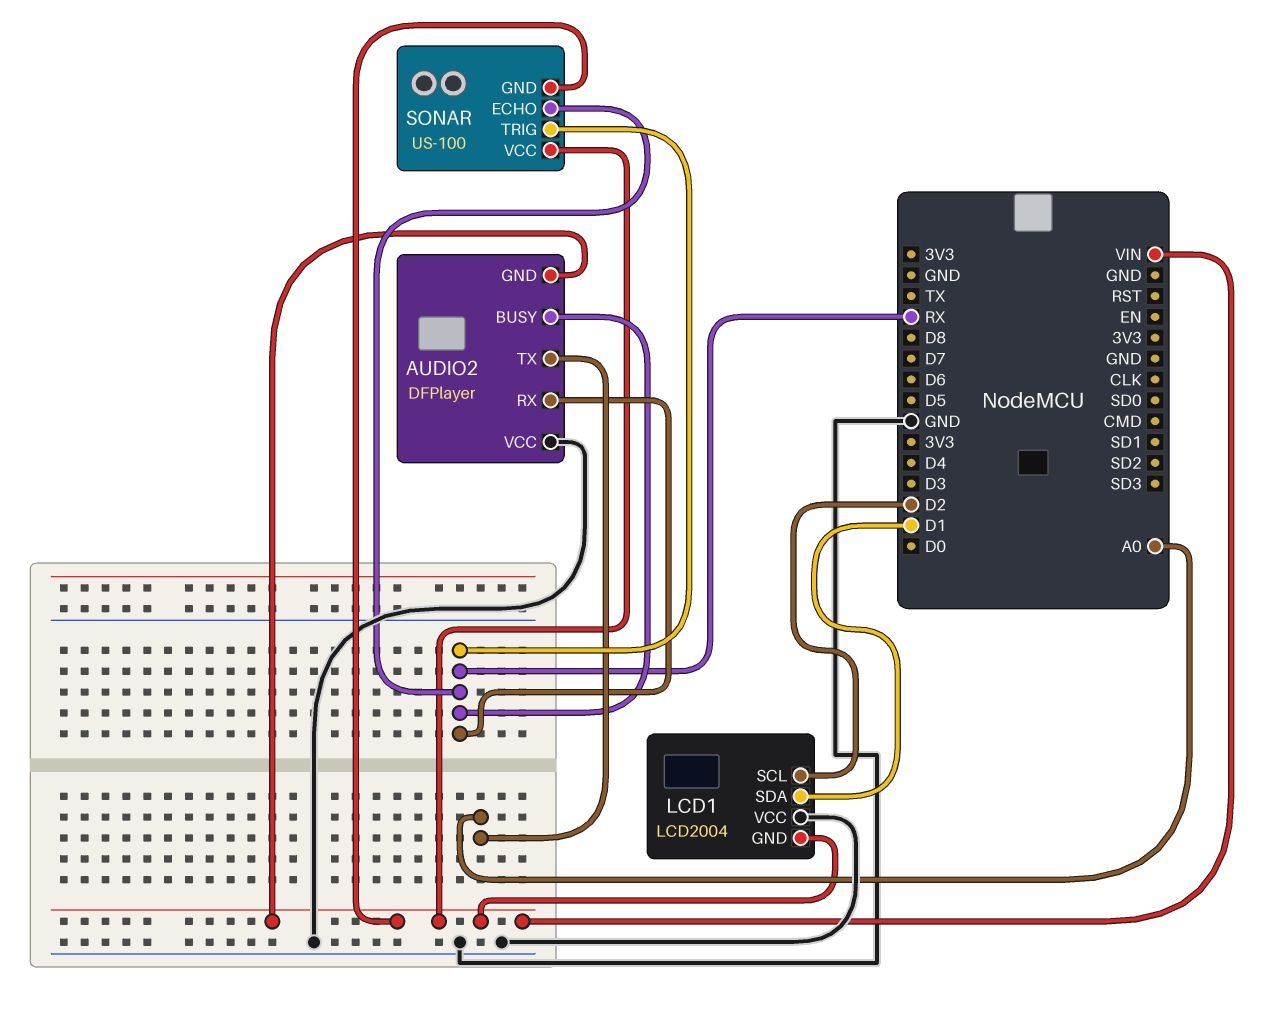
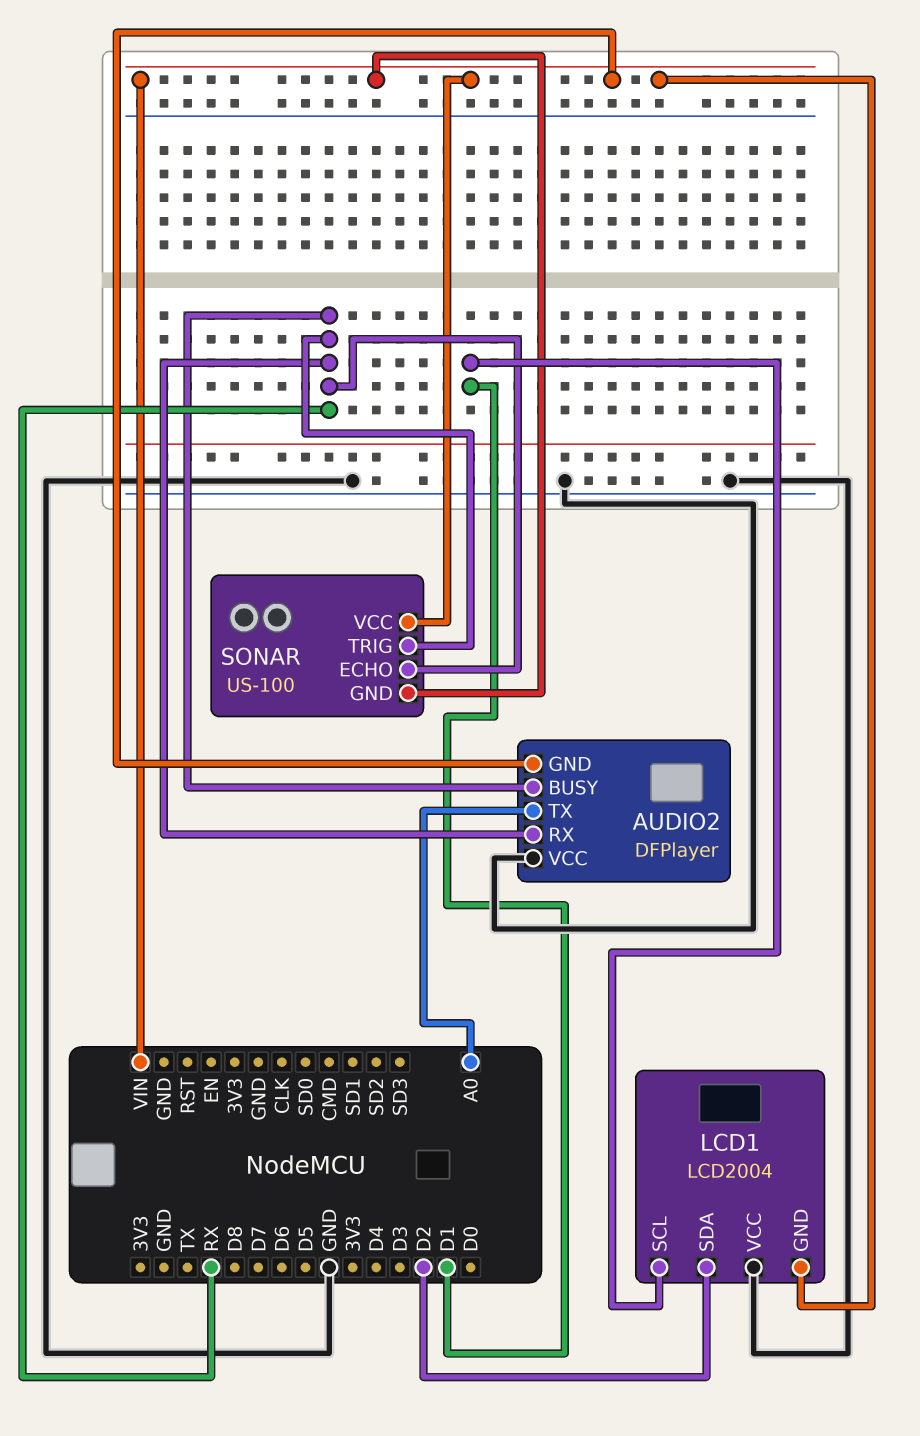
LCD1 pin SCL: D2 -> D1
LCD1 pin SDA: D1 -> D2

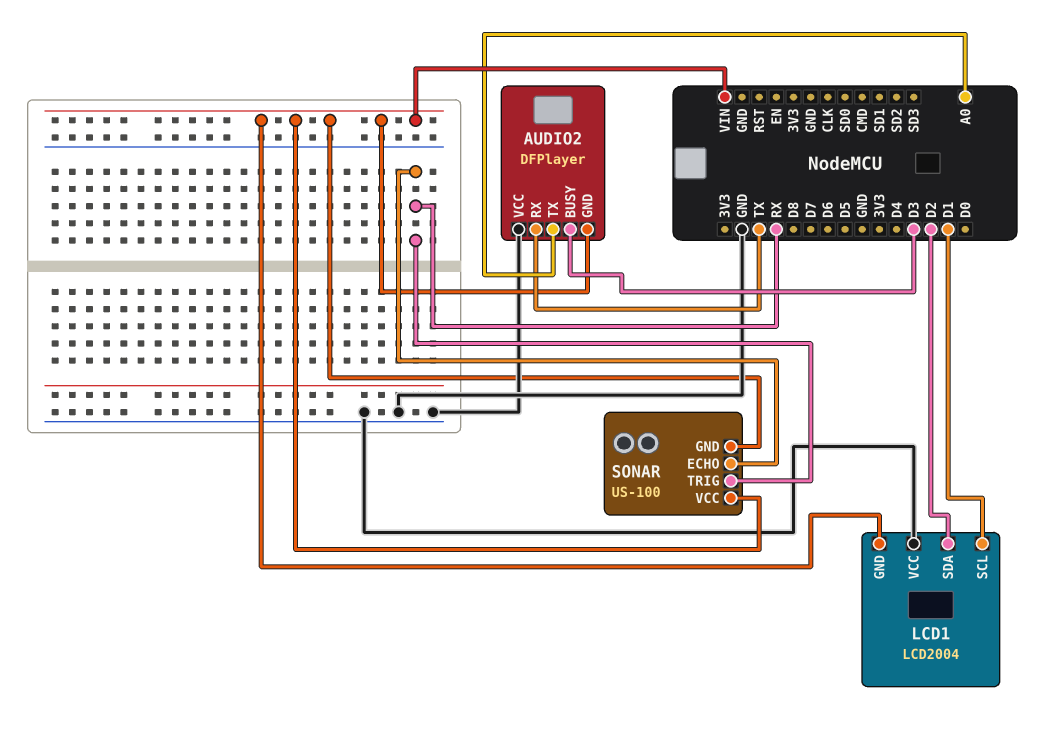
AUDIO2 pin BUSY: RX -> D3
AUDIO2 pin RX: RX -> TX

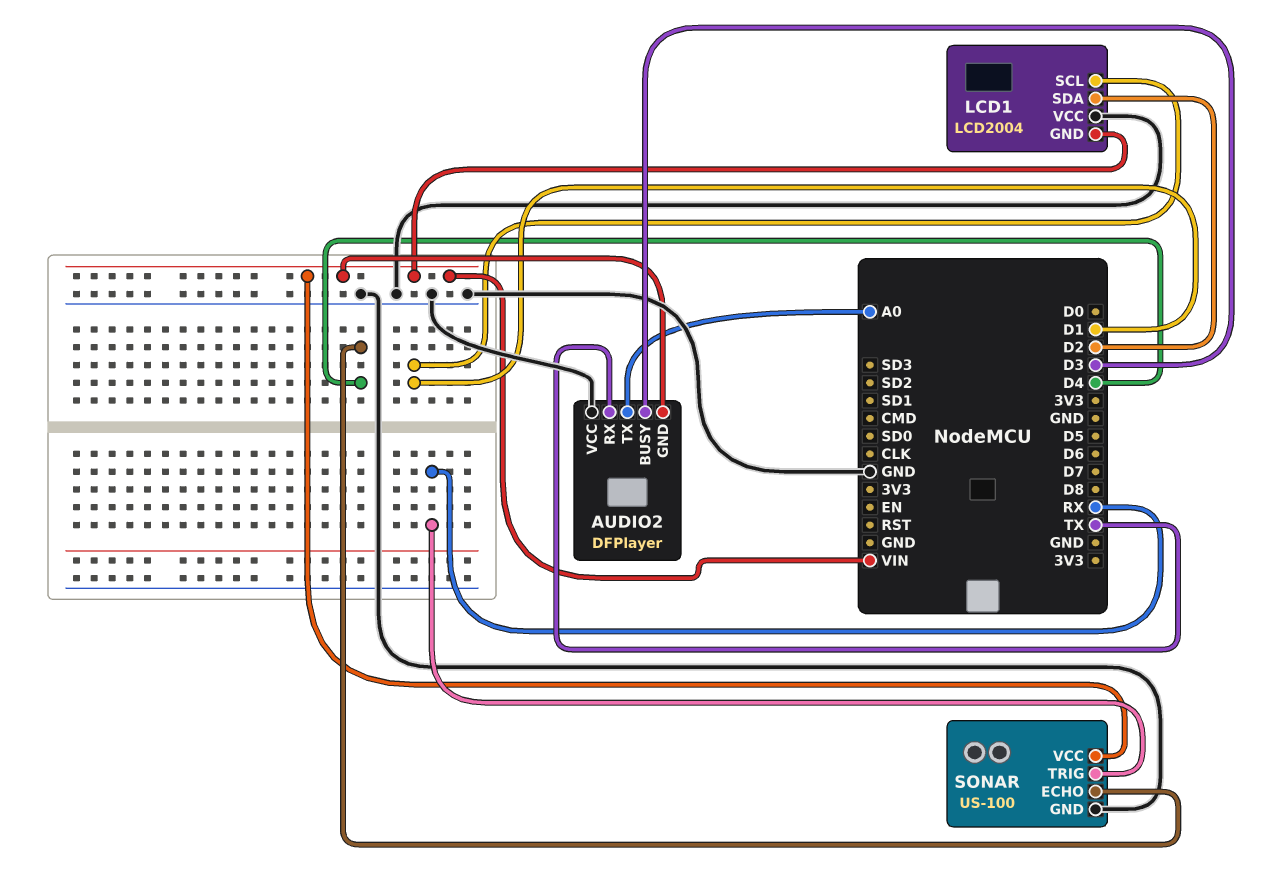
SONAR pin ECHO: RX -> D4
SONAR pin GND: VIN -> GND

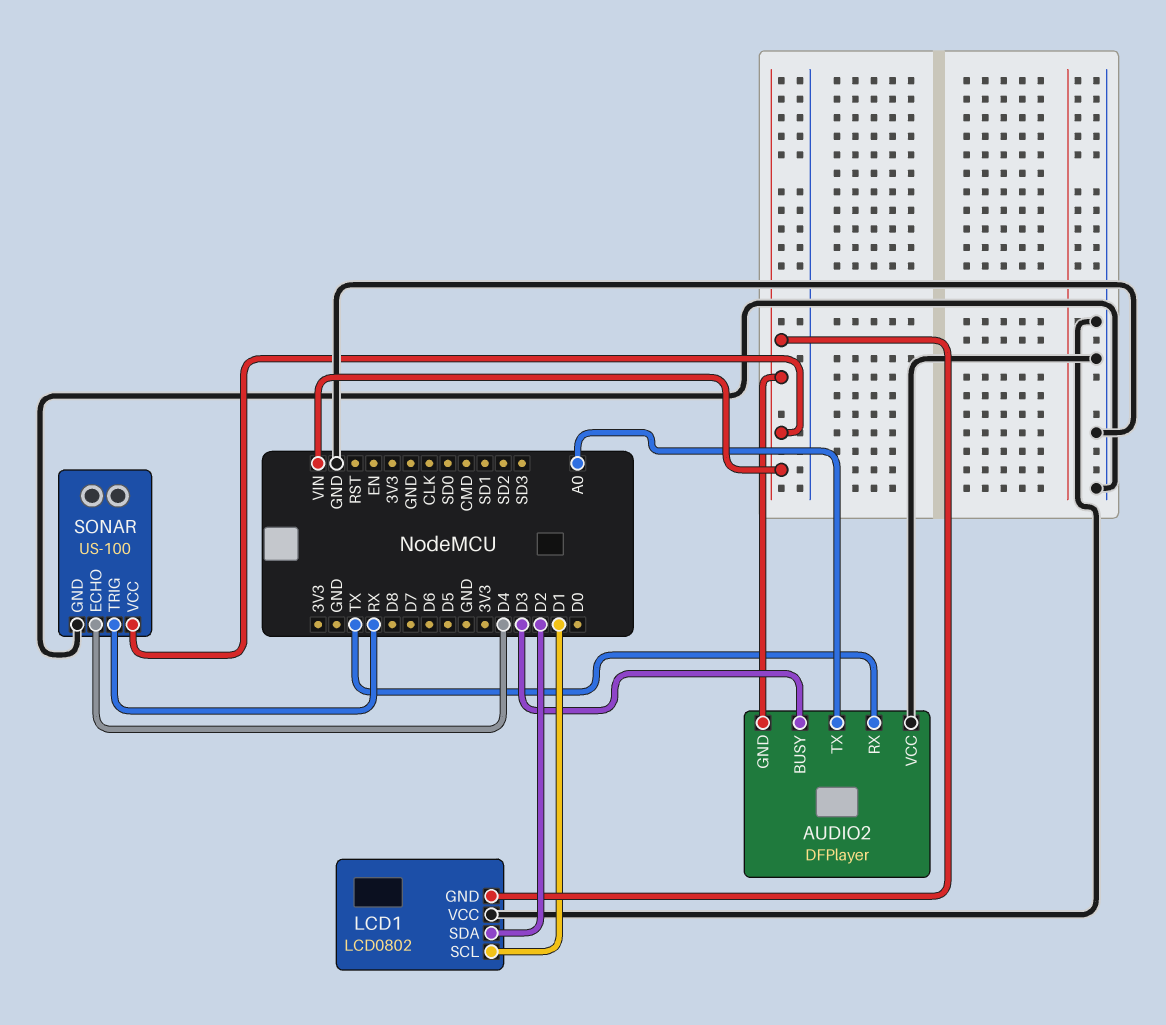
LCD1: LCD2004 -> LCD0802

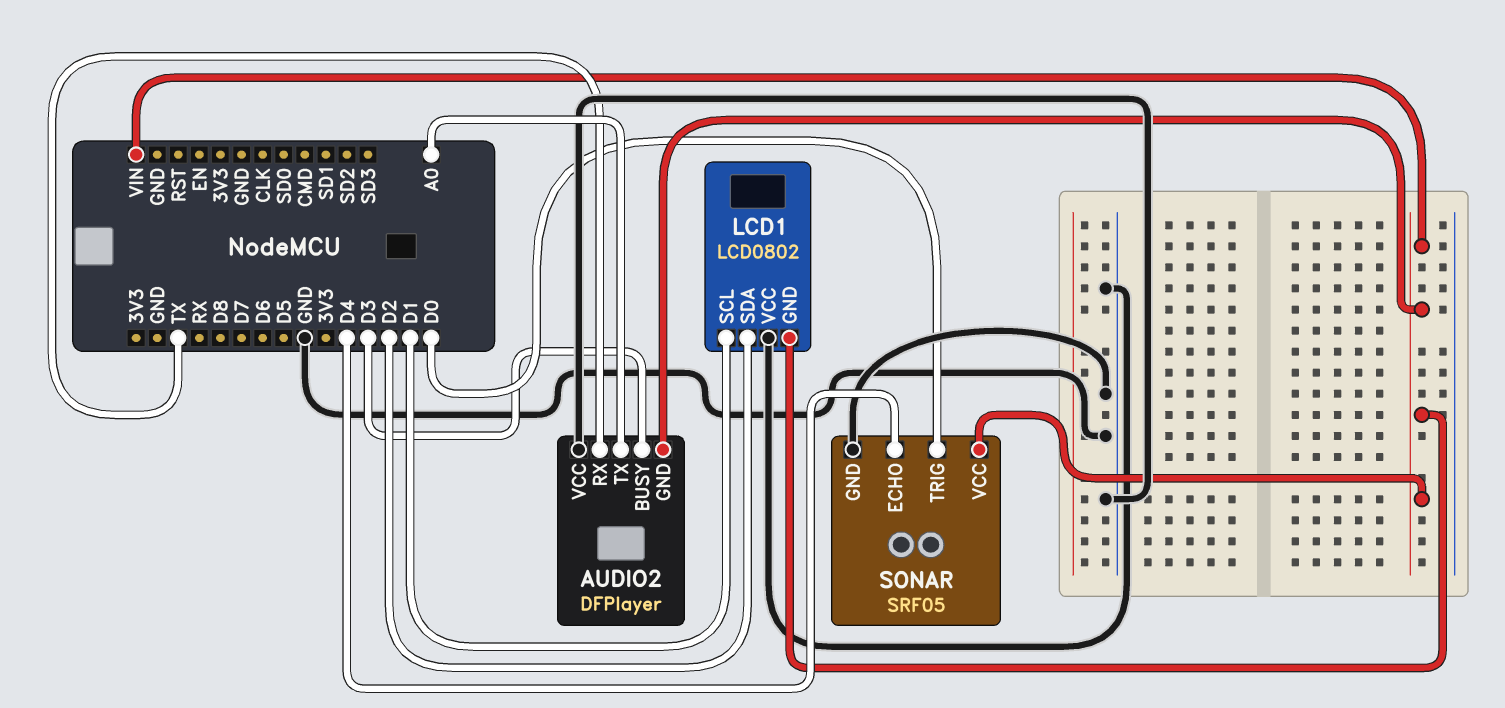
SONAR: US-100 -> SRF05
SONAR pin TRIG: RX -> D0

